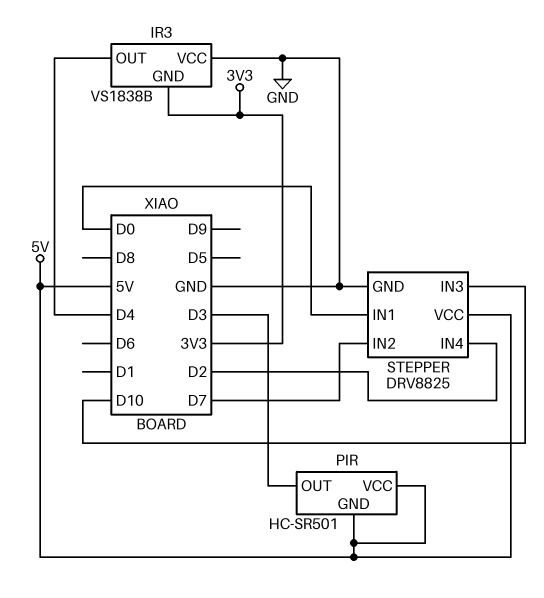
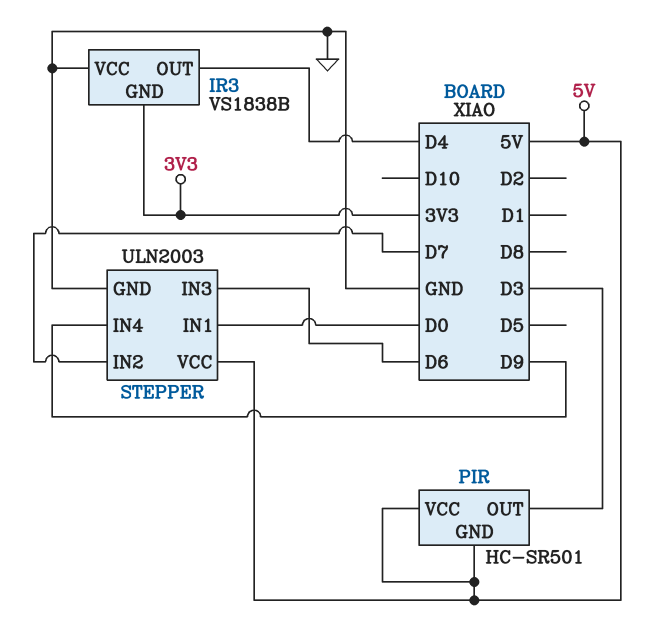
STEPPER: DRV8825 -> ULN2003
STEPPER pin IN3: D10 -> D6
STEPPER pin IN4: D2 -> D9

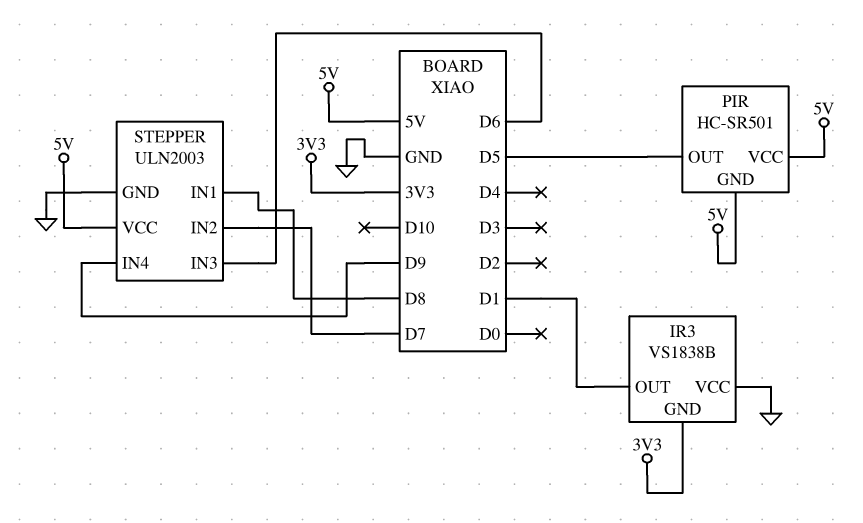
IR3 pin OUT: D4 -> D1
PIR pin OUT: D3 -> D5
STEPPER pin IN1: D0 -> D8

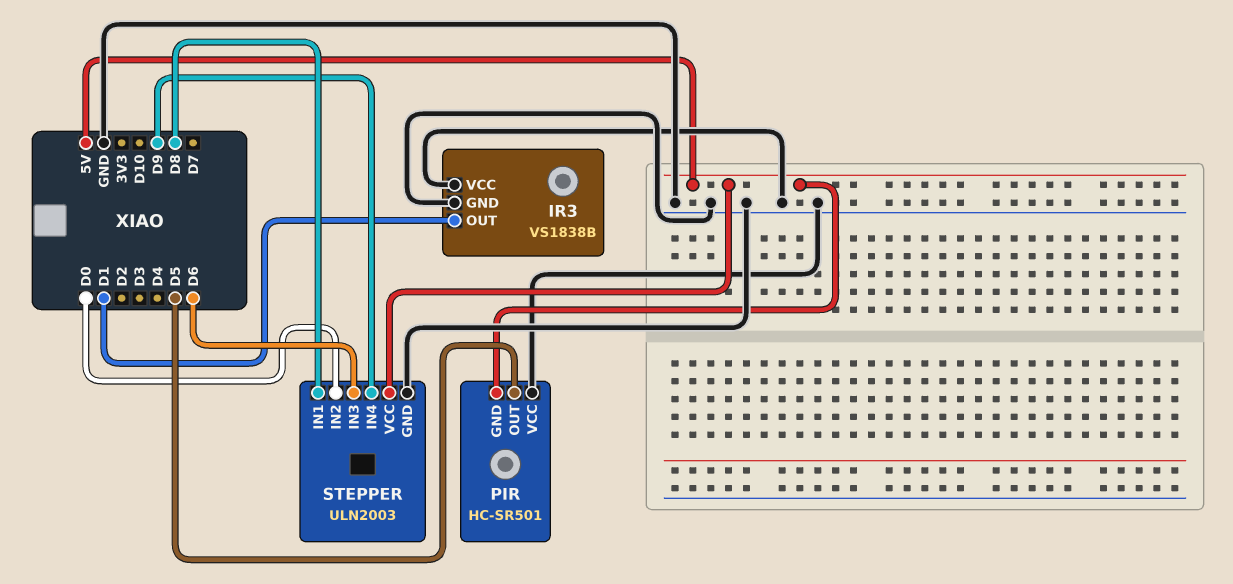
IR3 pin GND: 3V3 -> GND
PIR pin VCC: 5V -> GND
STEPPER pin IN2: D7 -> D0

